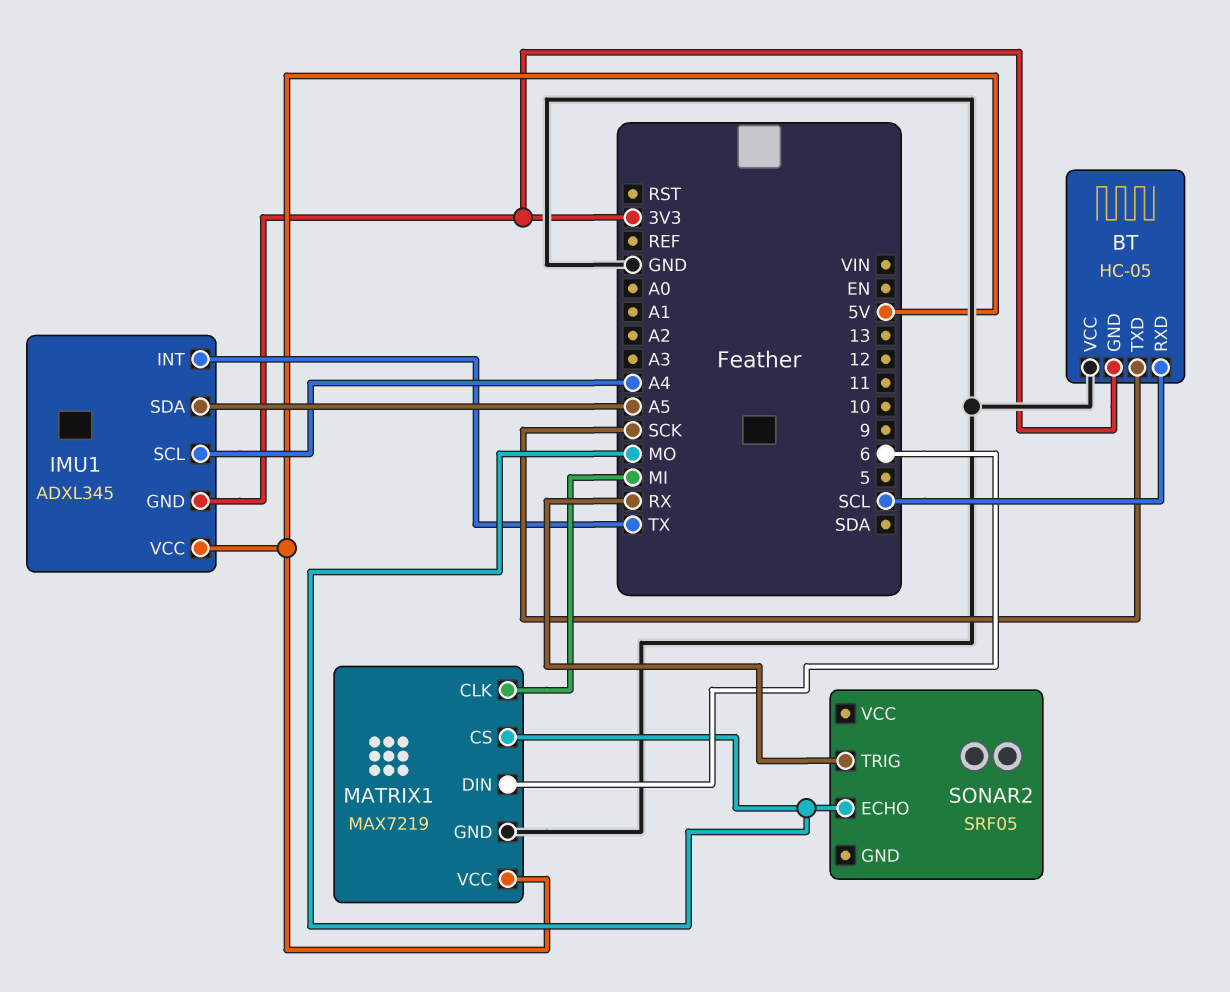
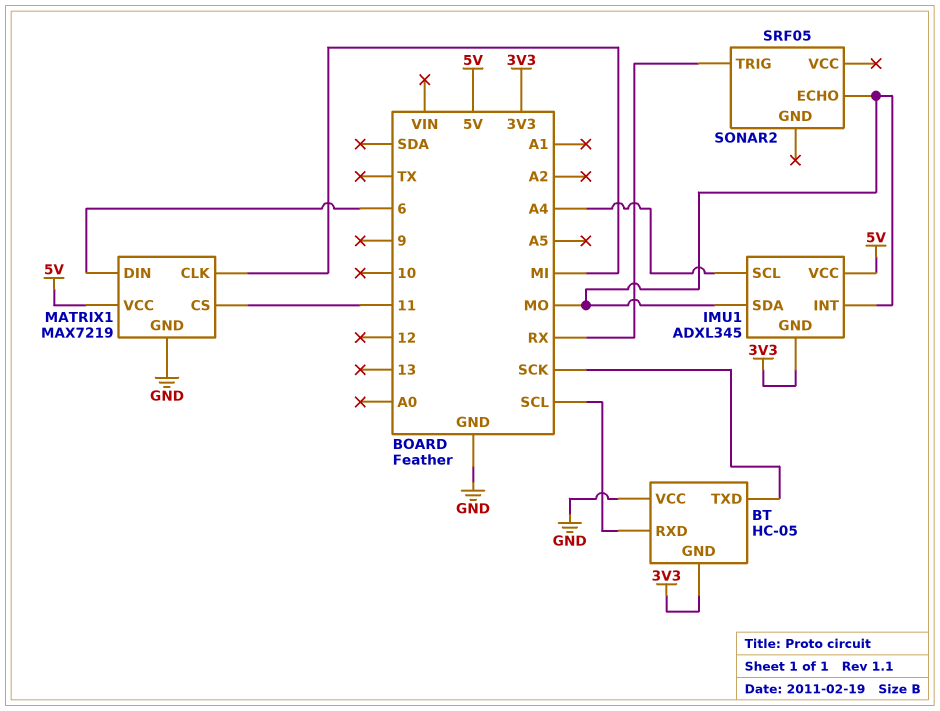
IMU1 pin INT: TX -> MO
IMU1 pin SDA: A5 -> MO
MATRIX1 pin CS: MO -> 11

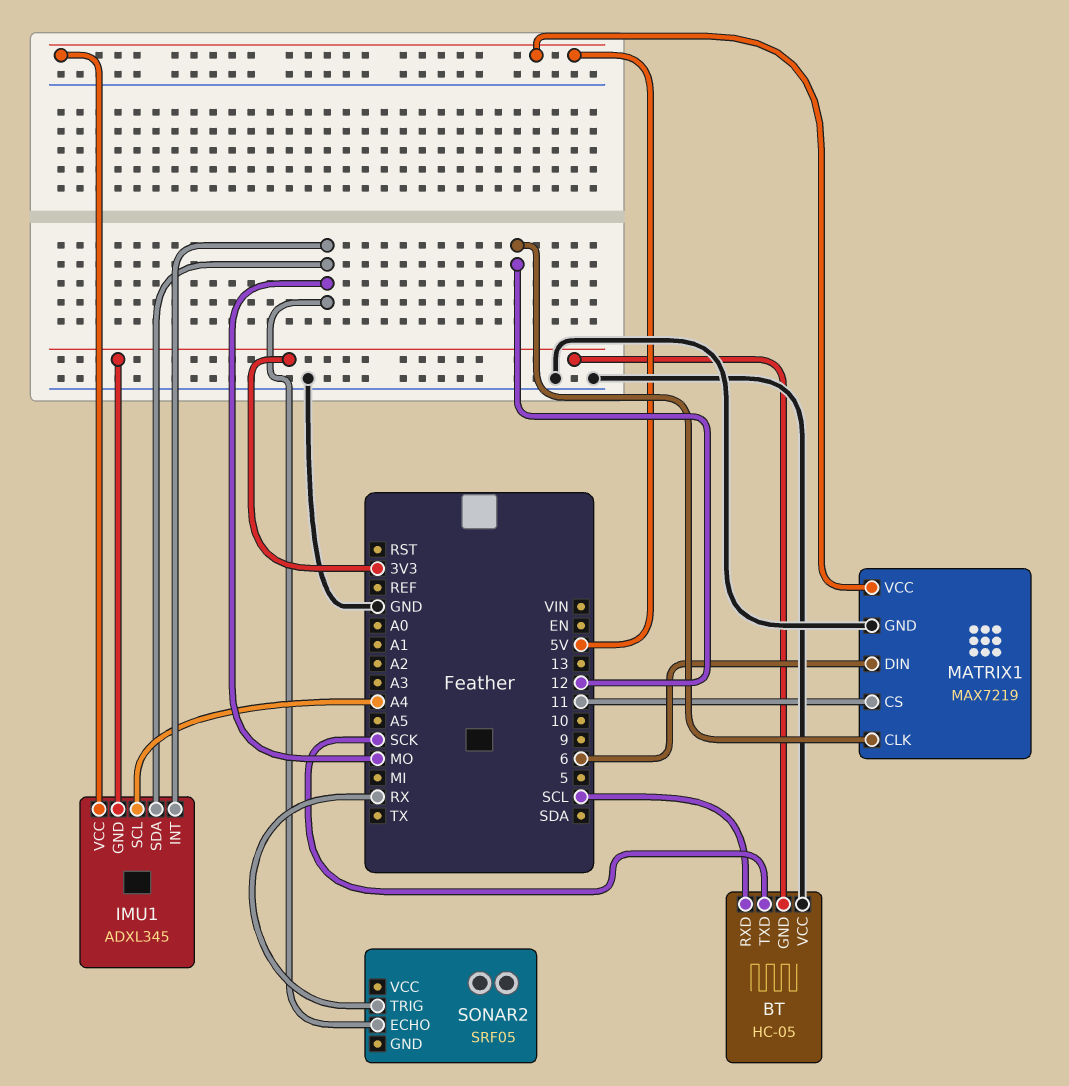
MATRIX1 pin CLK: MI -> 12

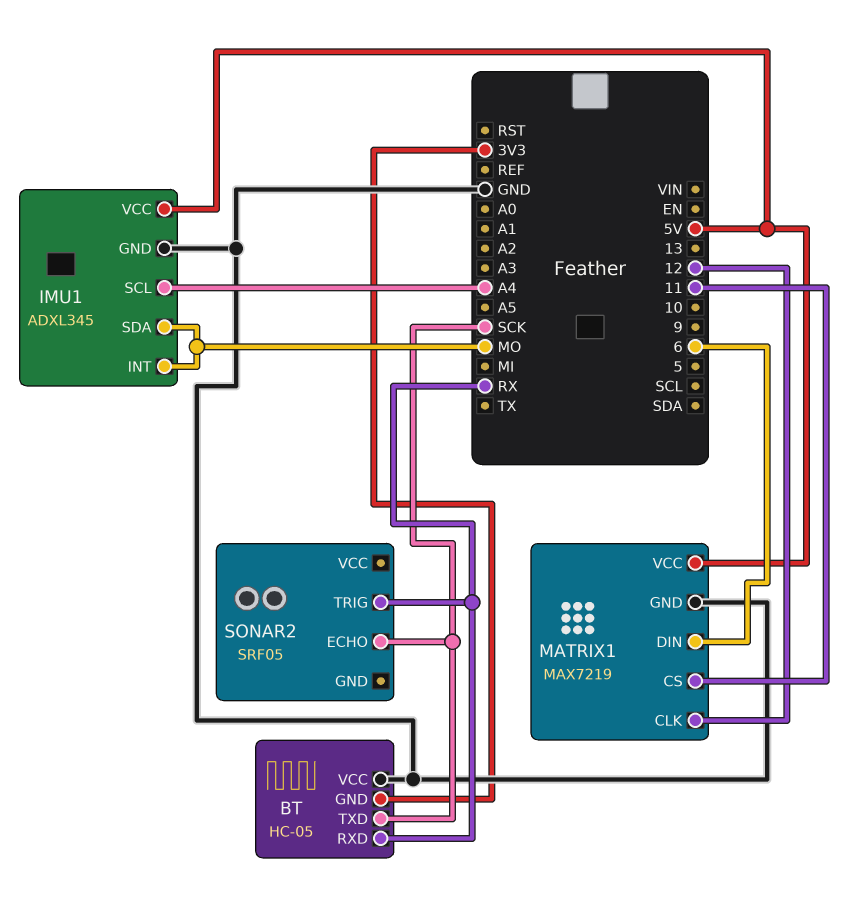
BT pin RXD: SCL -> RX
IMU1 pin GND: 3V3 -> GND
SONAR2 pin ECHO: MO -> SCK

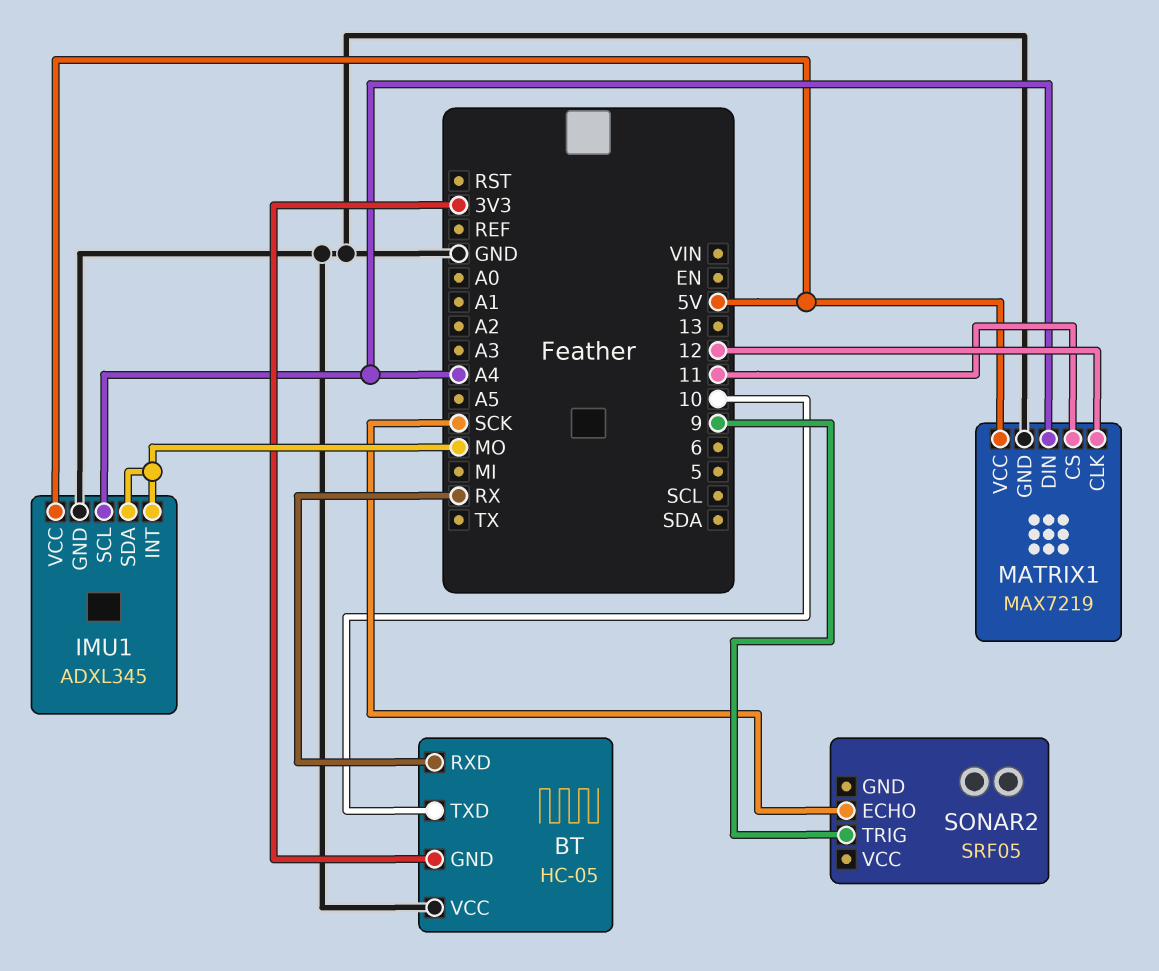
BT pin TXD: SCK -> 10
MATRIX1 pin DIN: 6 -> A4
SONAR2 pin TRIG: RX -> 9

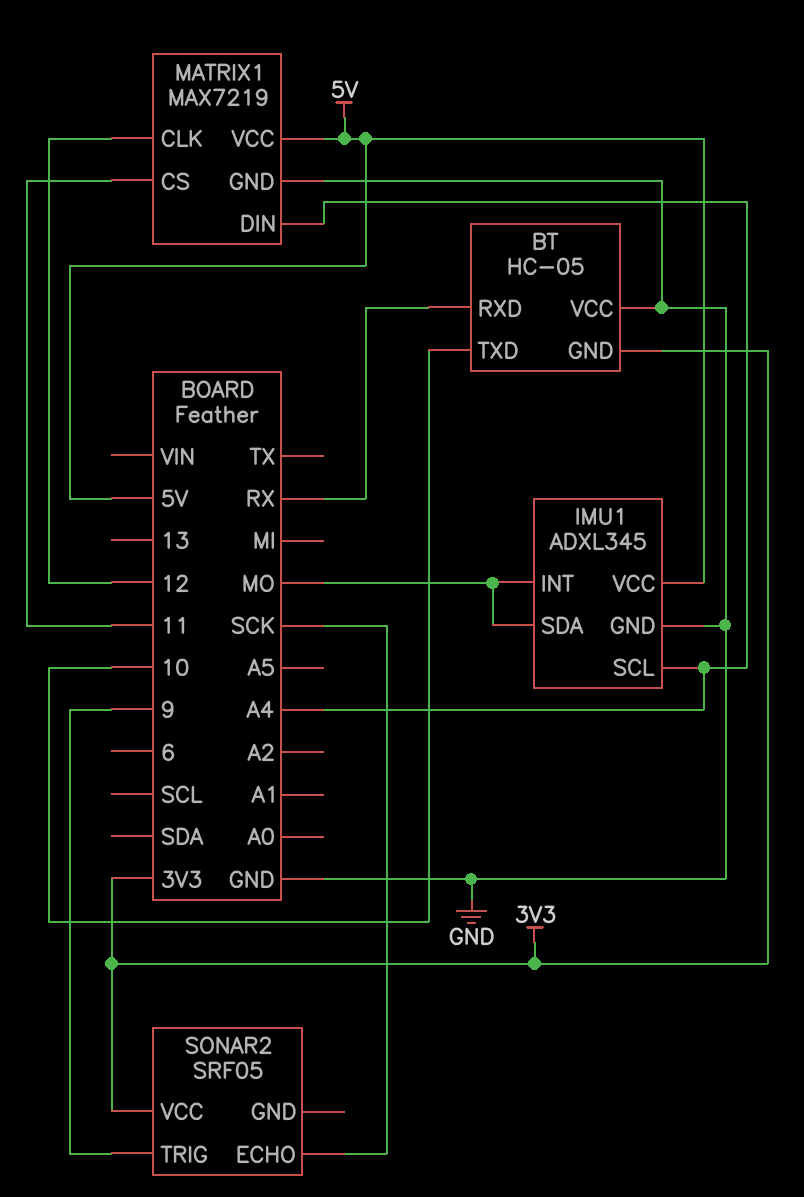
SONAR2 pin VCC: none -> 3V3

